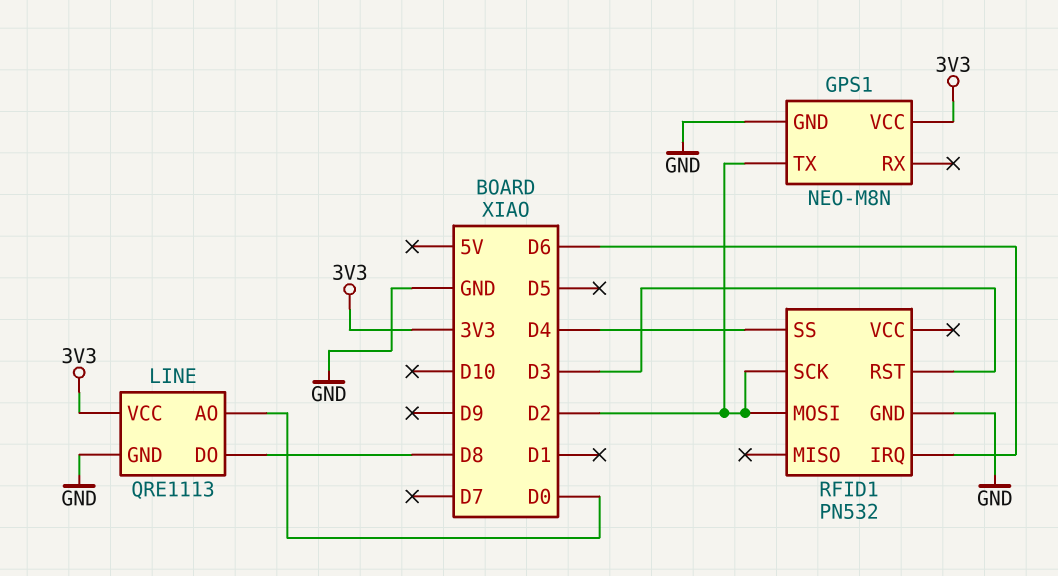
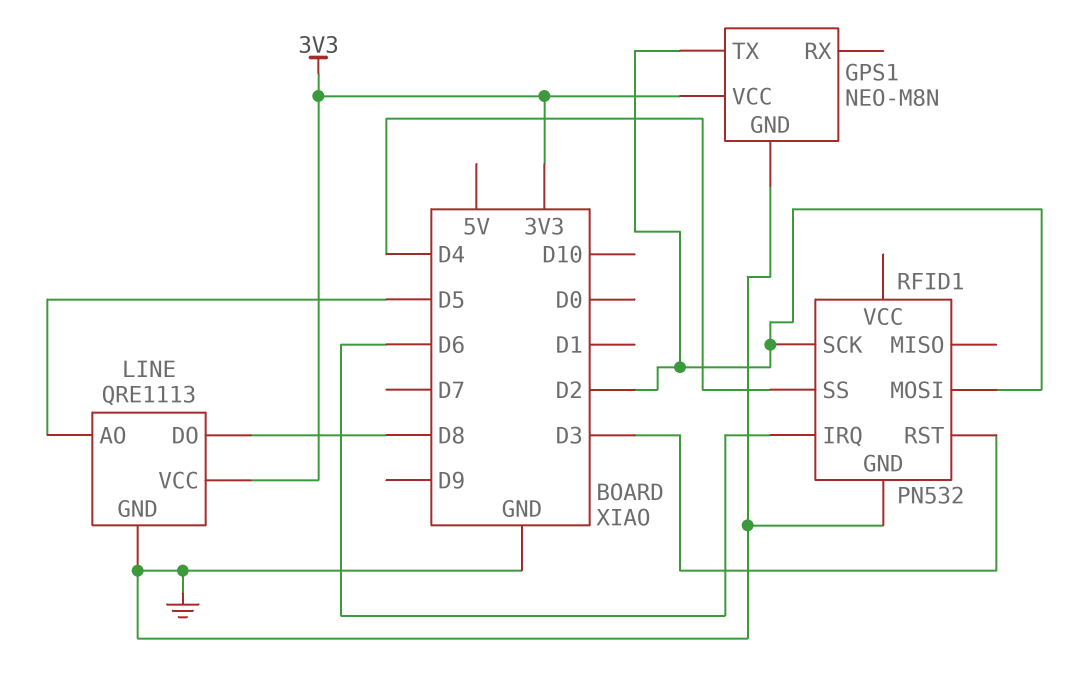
LINE pin AO: D0 -> D5

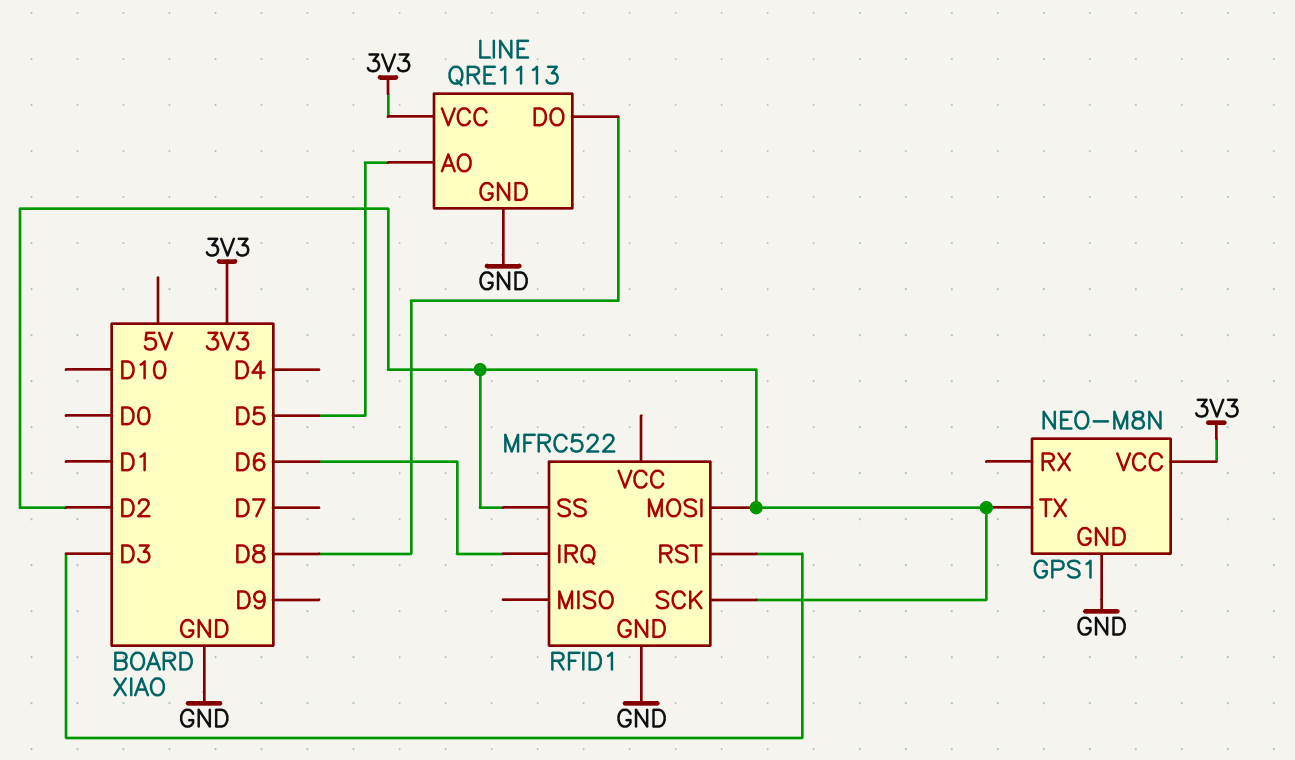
RFID1: PN532 -> MFRC522
RFID1 pin SS: D4 -> D2

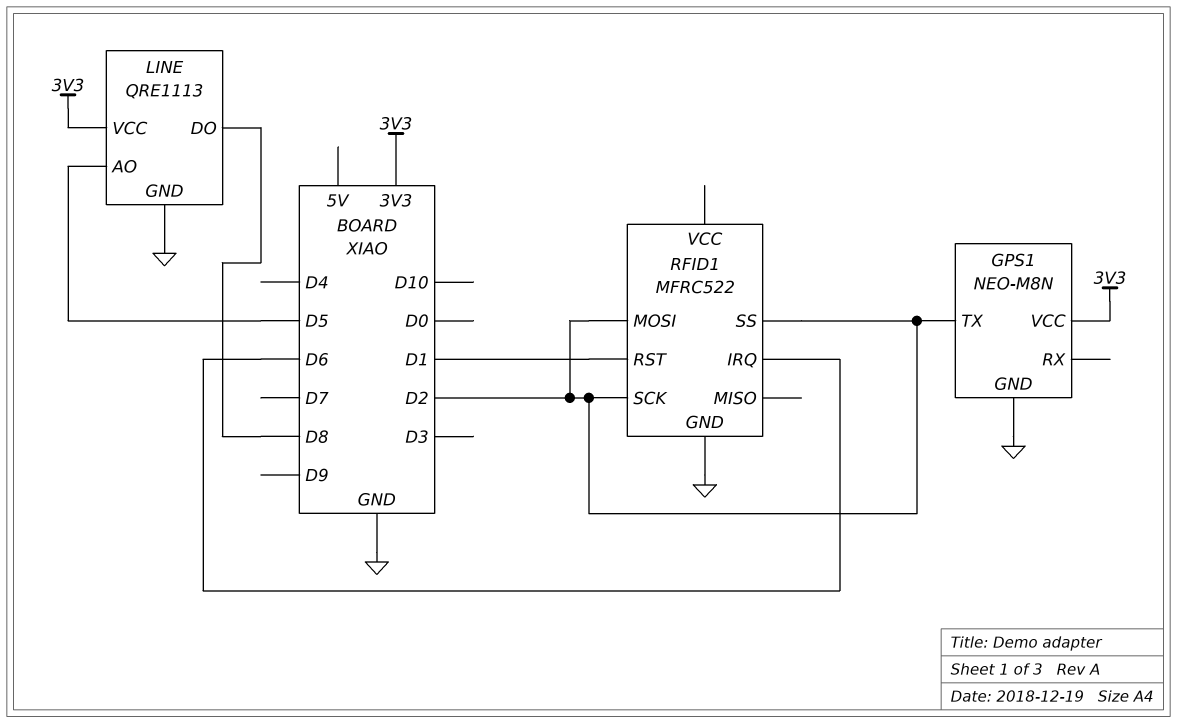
RFID1 pin RST: D3 -> D1

